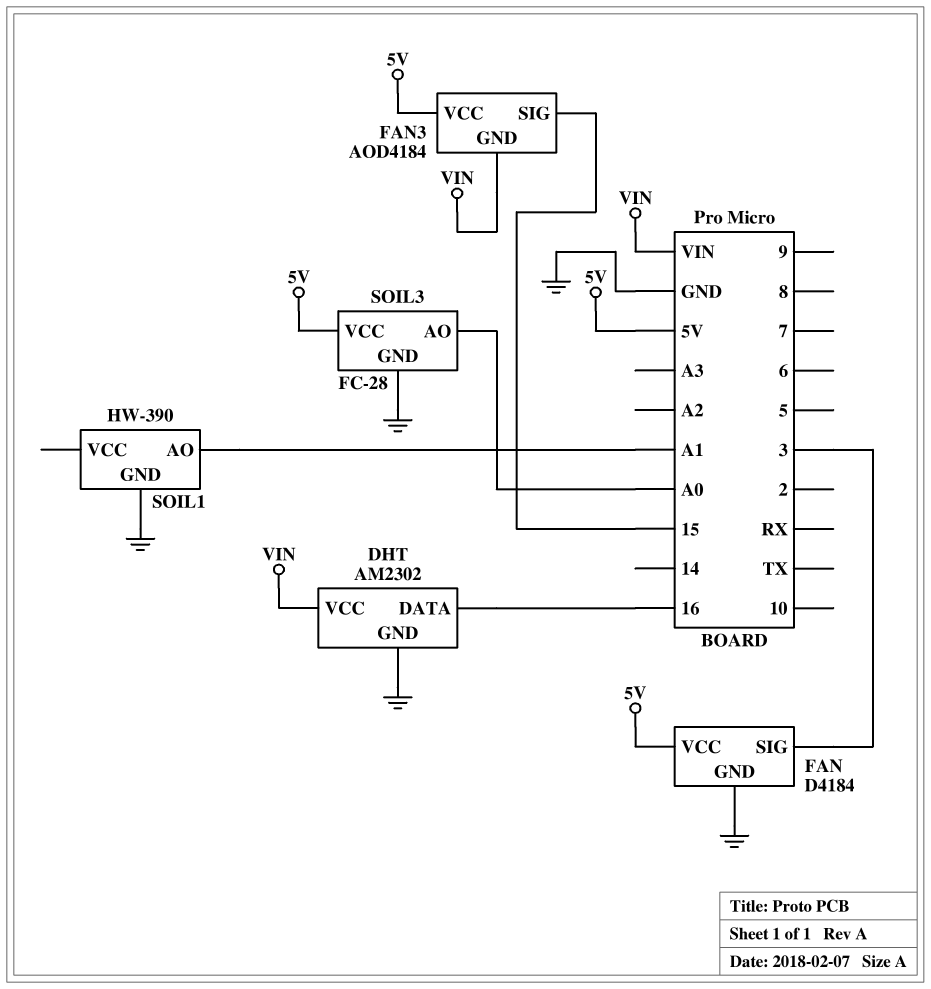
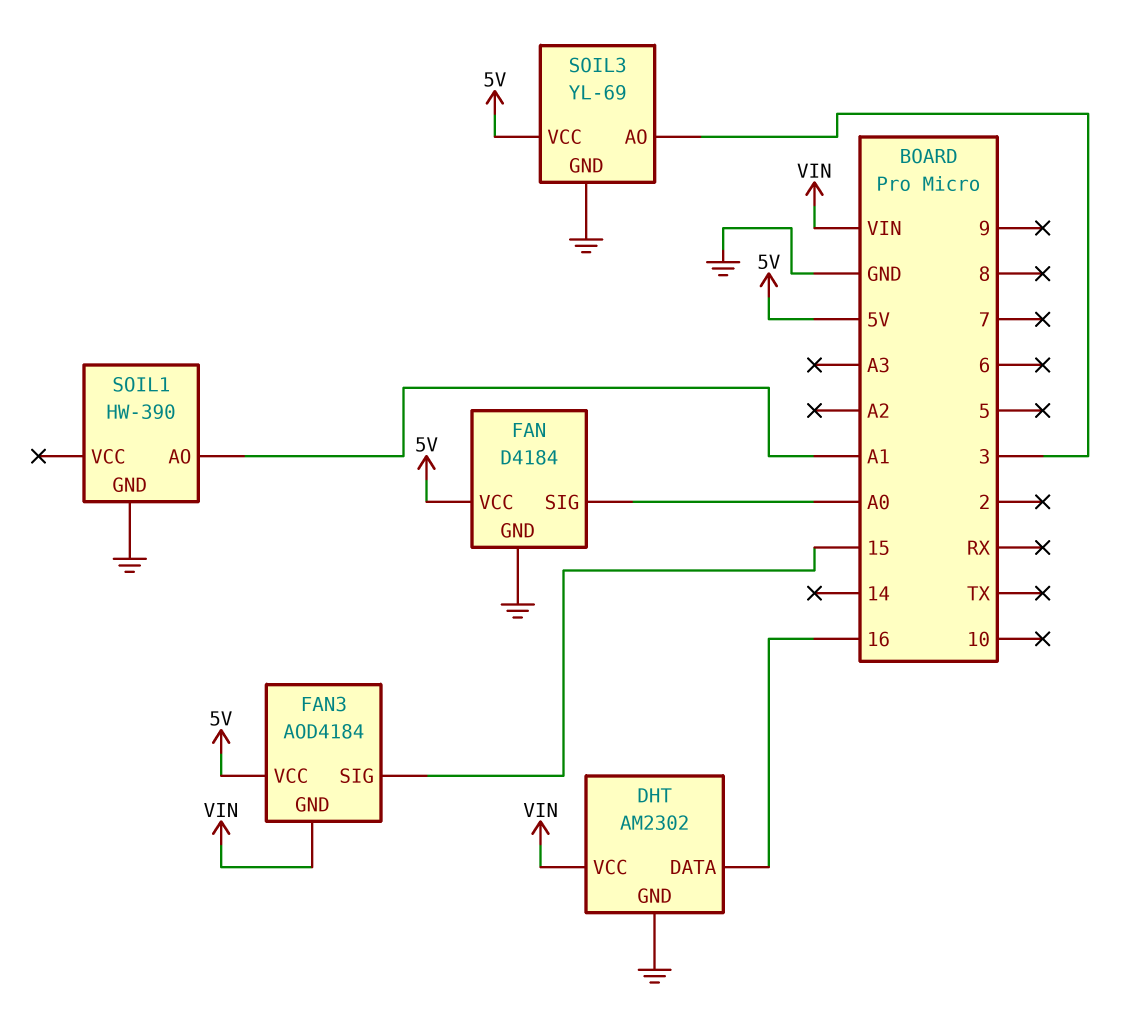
FAN pin SIG: 3 -> A0
SOIL3: FC-28 -> YL-69
SOIL3 pin AO: A0 -> 3

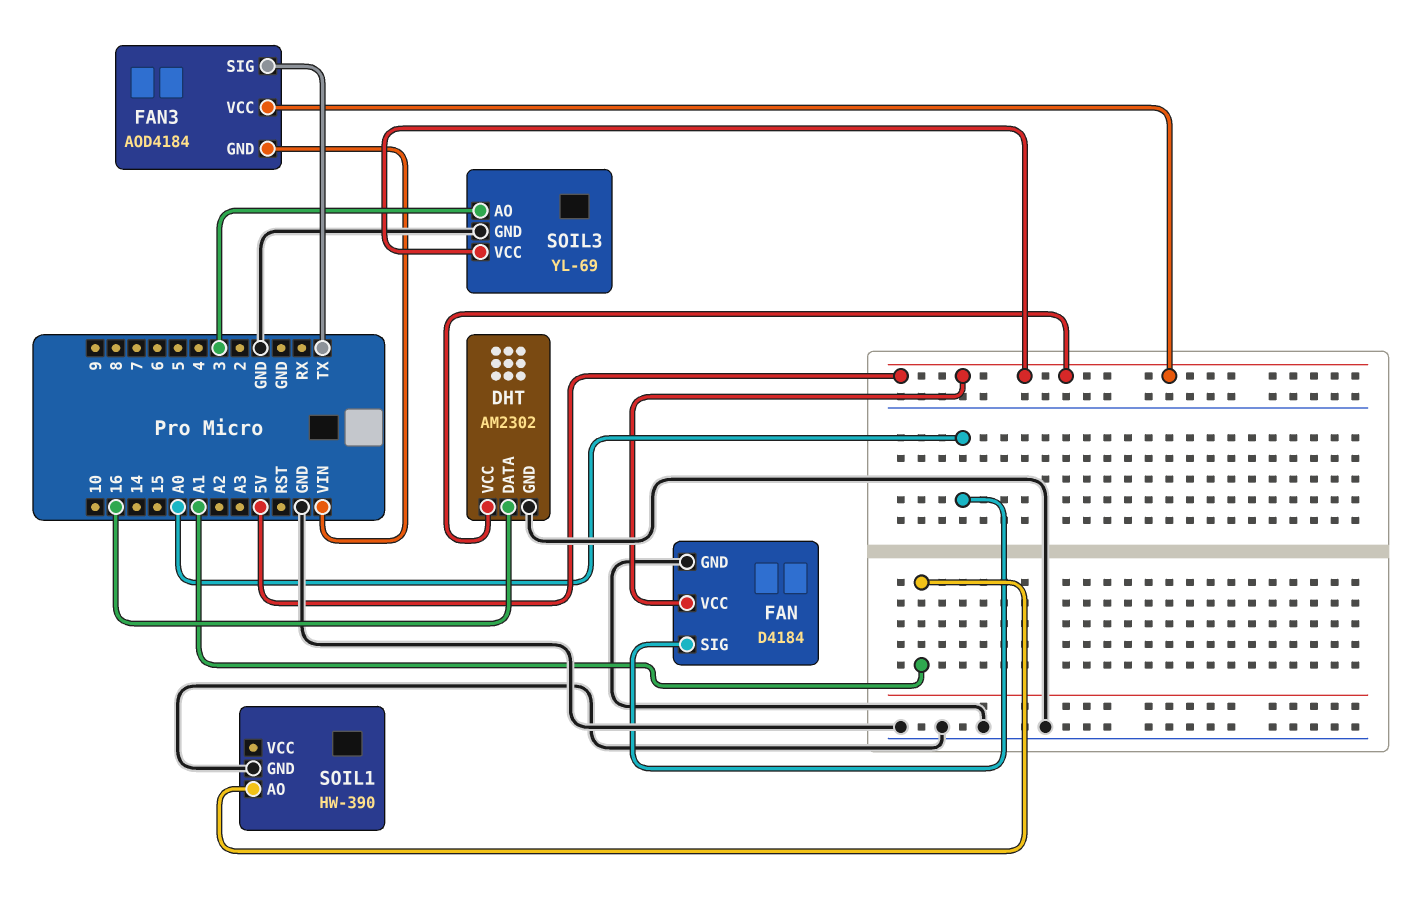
DHT pin VCC: VIN -> 5V
FAN3 pin SIG: 15 -> TX

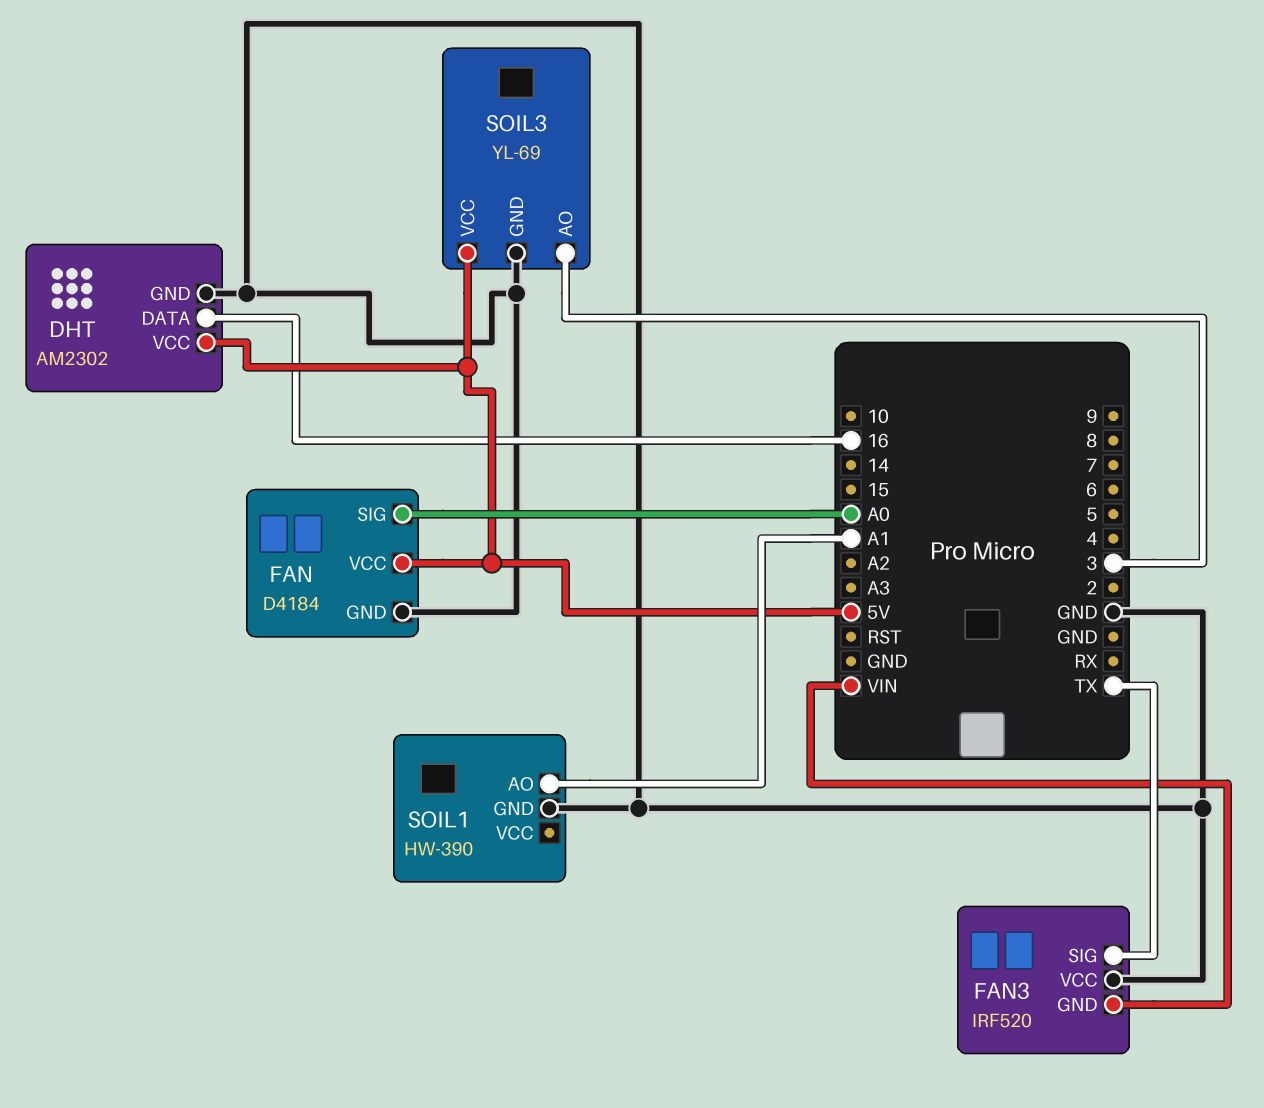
FAN3: AOD4184 -> IRF520
FAN3 pin VCC: 5V -> GND

